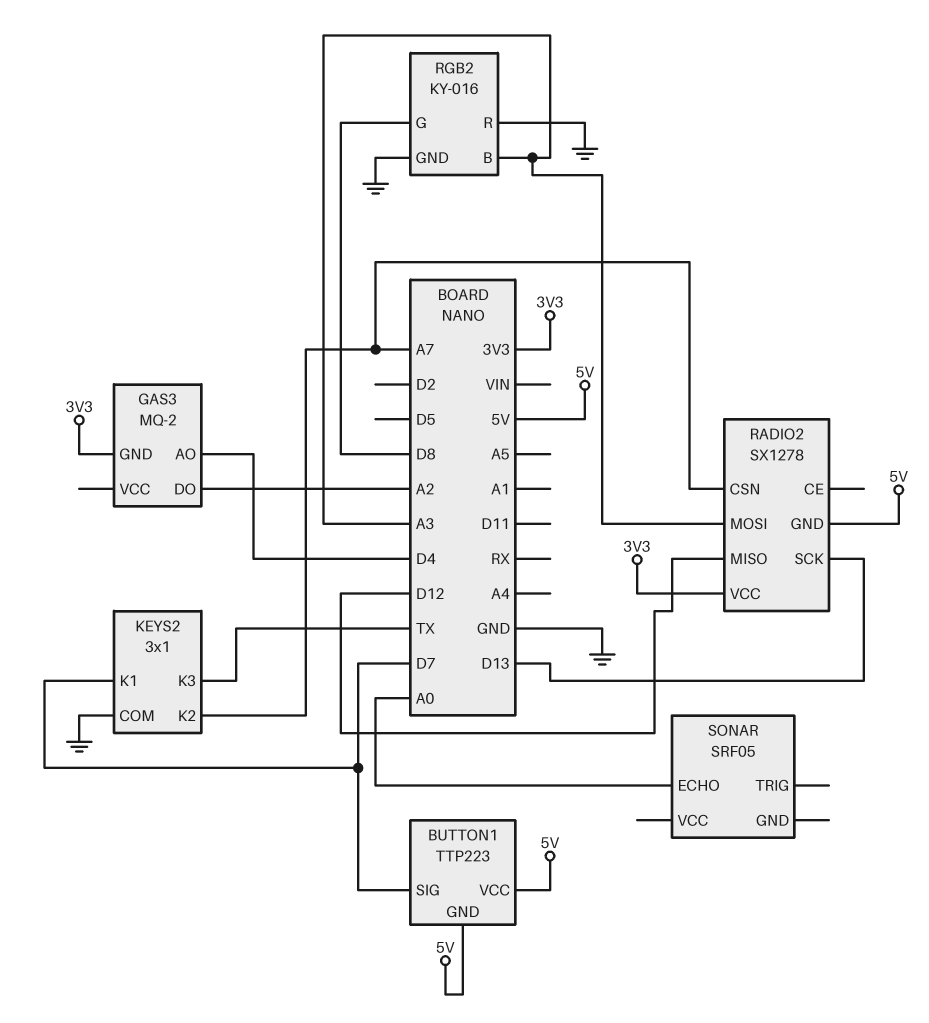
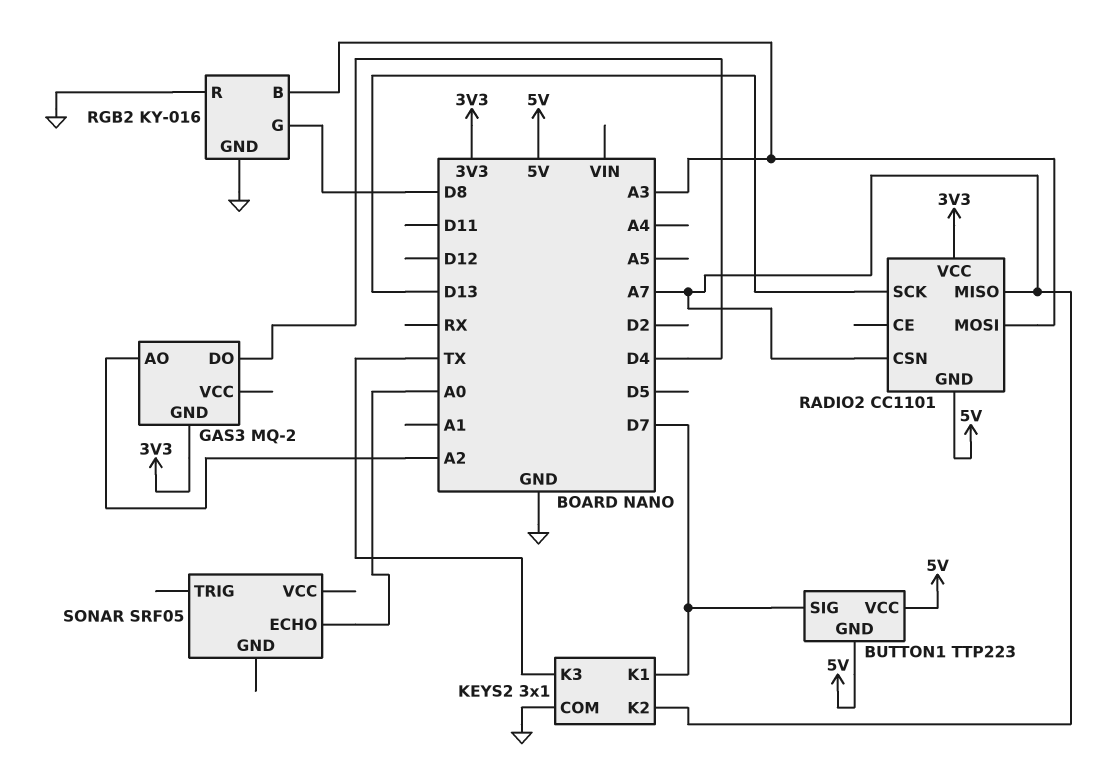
GAS3 pin AO: D4 -> A2
GAS3 pin DO: A2 -> D4
RADIO2: SX1278 -> CC1101
RADIO2 pin MISO: D12 -> A7

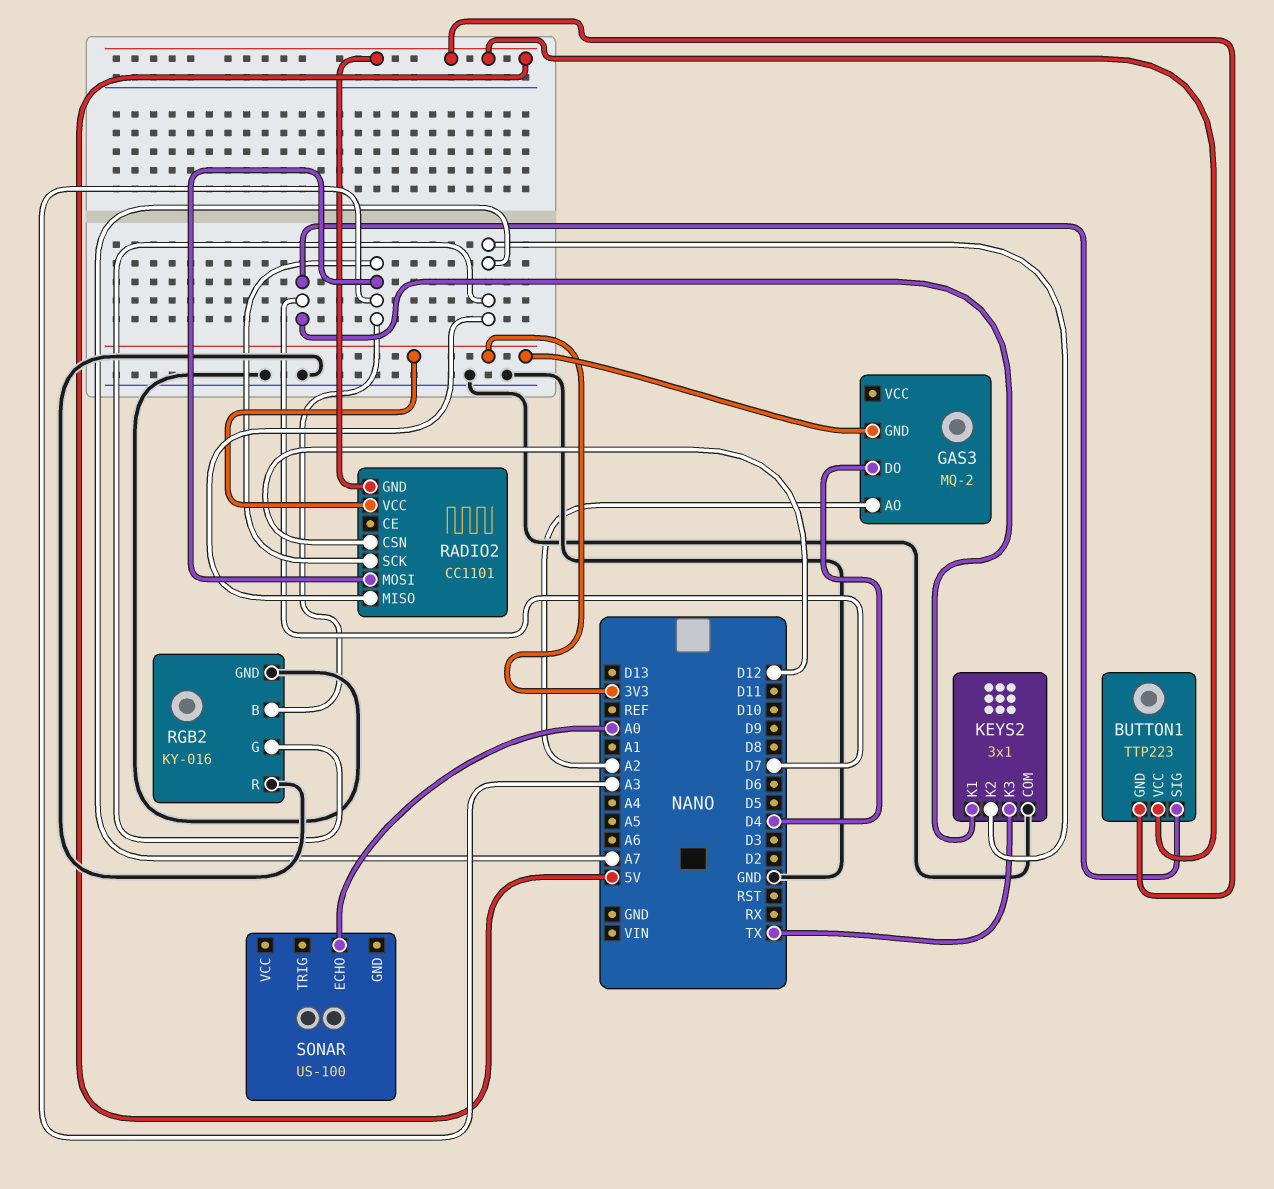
RADIO2 pin CSN: A7 -> D12
RADIO2 pin SCK: D13 -> A3
RGB2 pin G: D8 -> A7
SONAR: SRF05 -> US-100

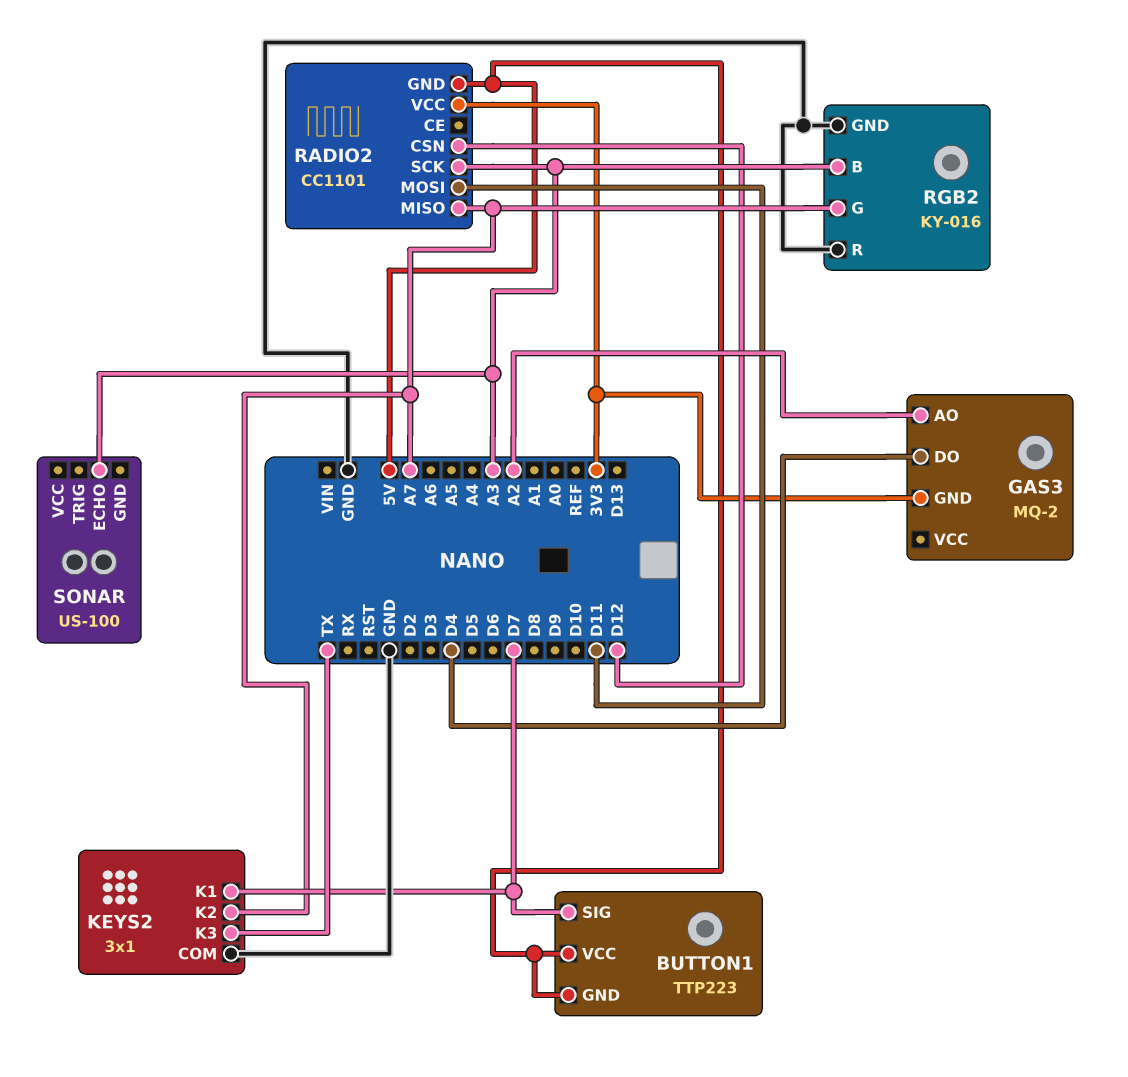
RADIO2 pin MOSI: A3 -> D11
SONAR pin ECHO: A0 -> A3

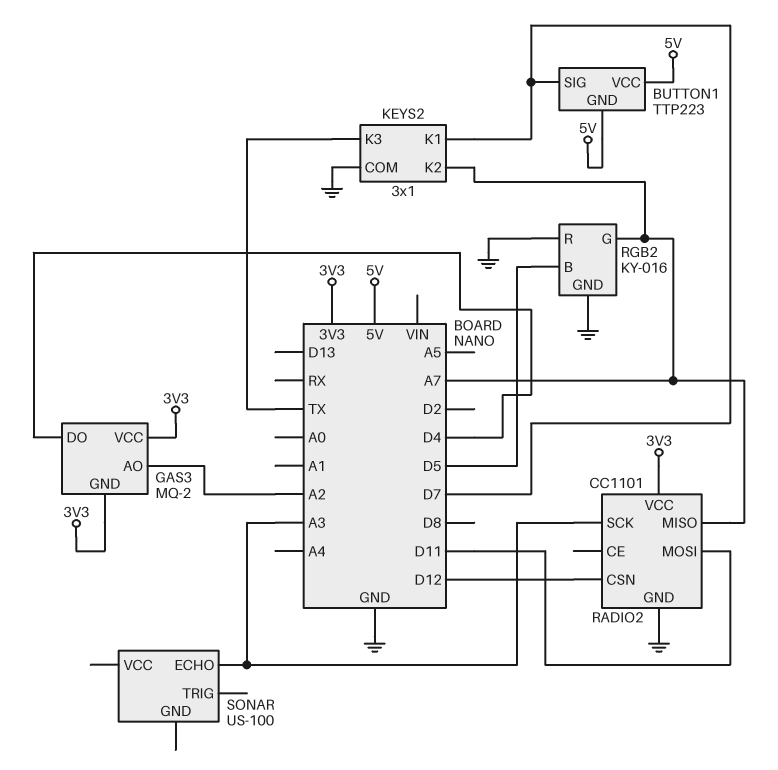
GAS3 pin VCC: none -> 3V3
RADIO2 pin GND: 5V -> GND
RGB2 pin B: A3 -> D5

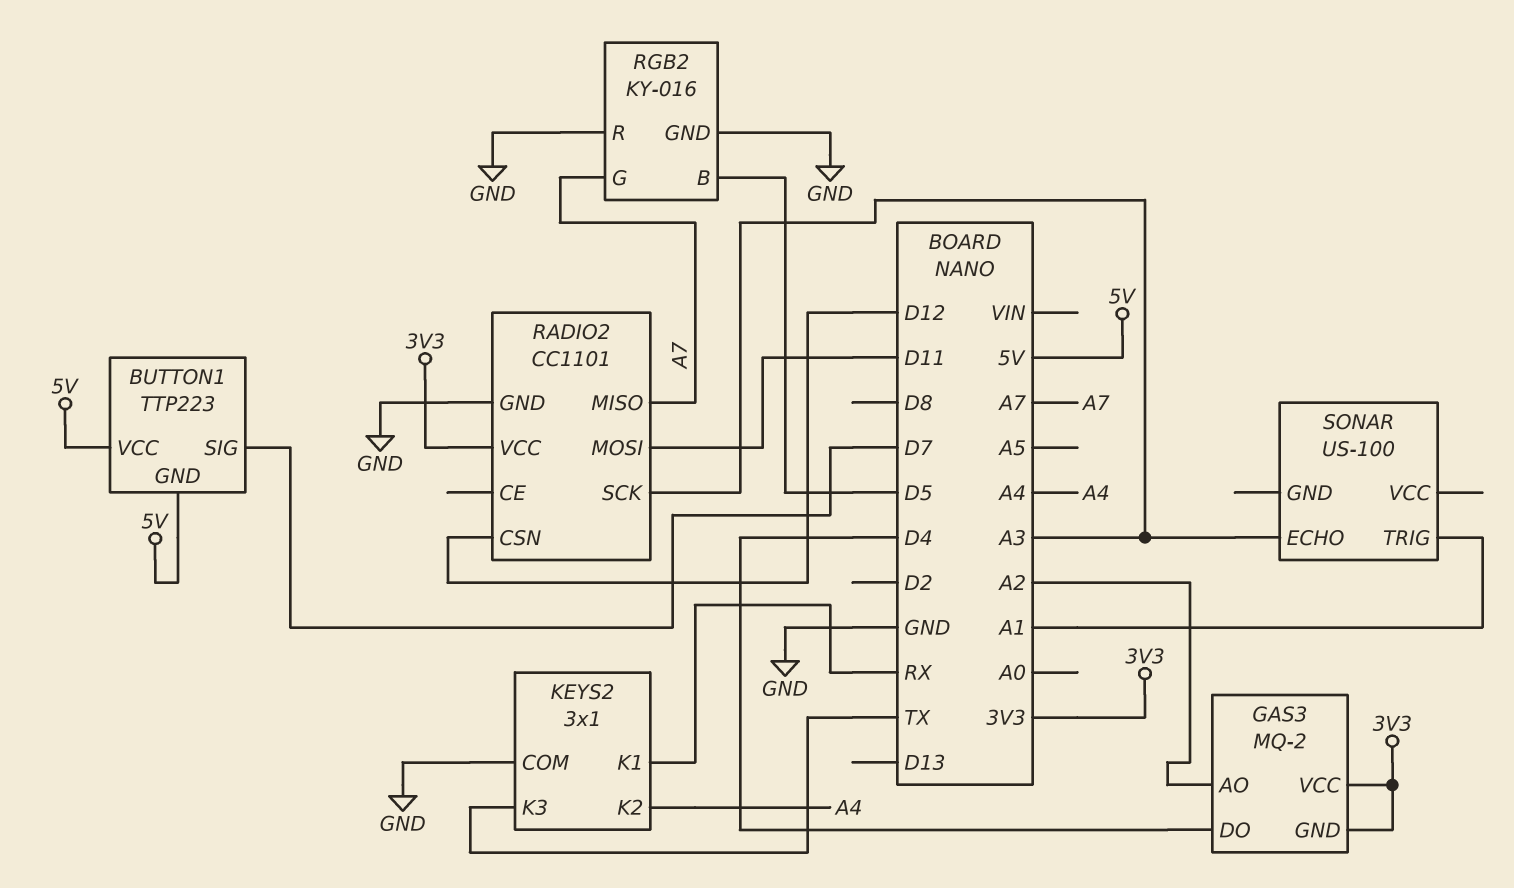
KEYS2 pin K1: D7 -> RX
KEYS2 pin K2: A7 -> A4
SONAR pin TRIG: none -> A1

